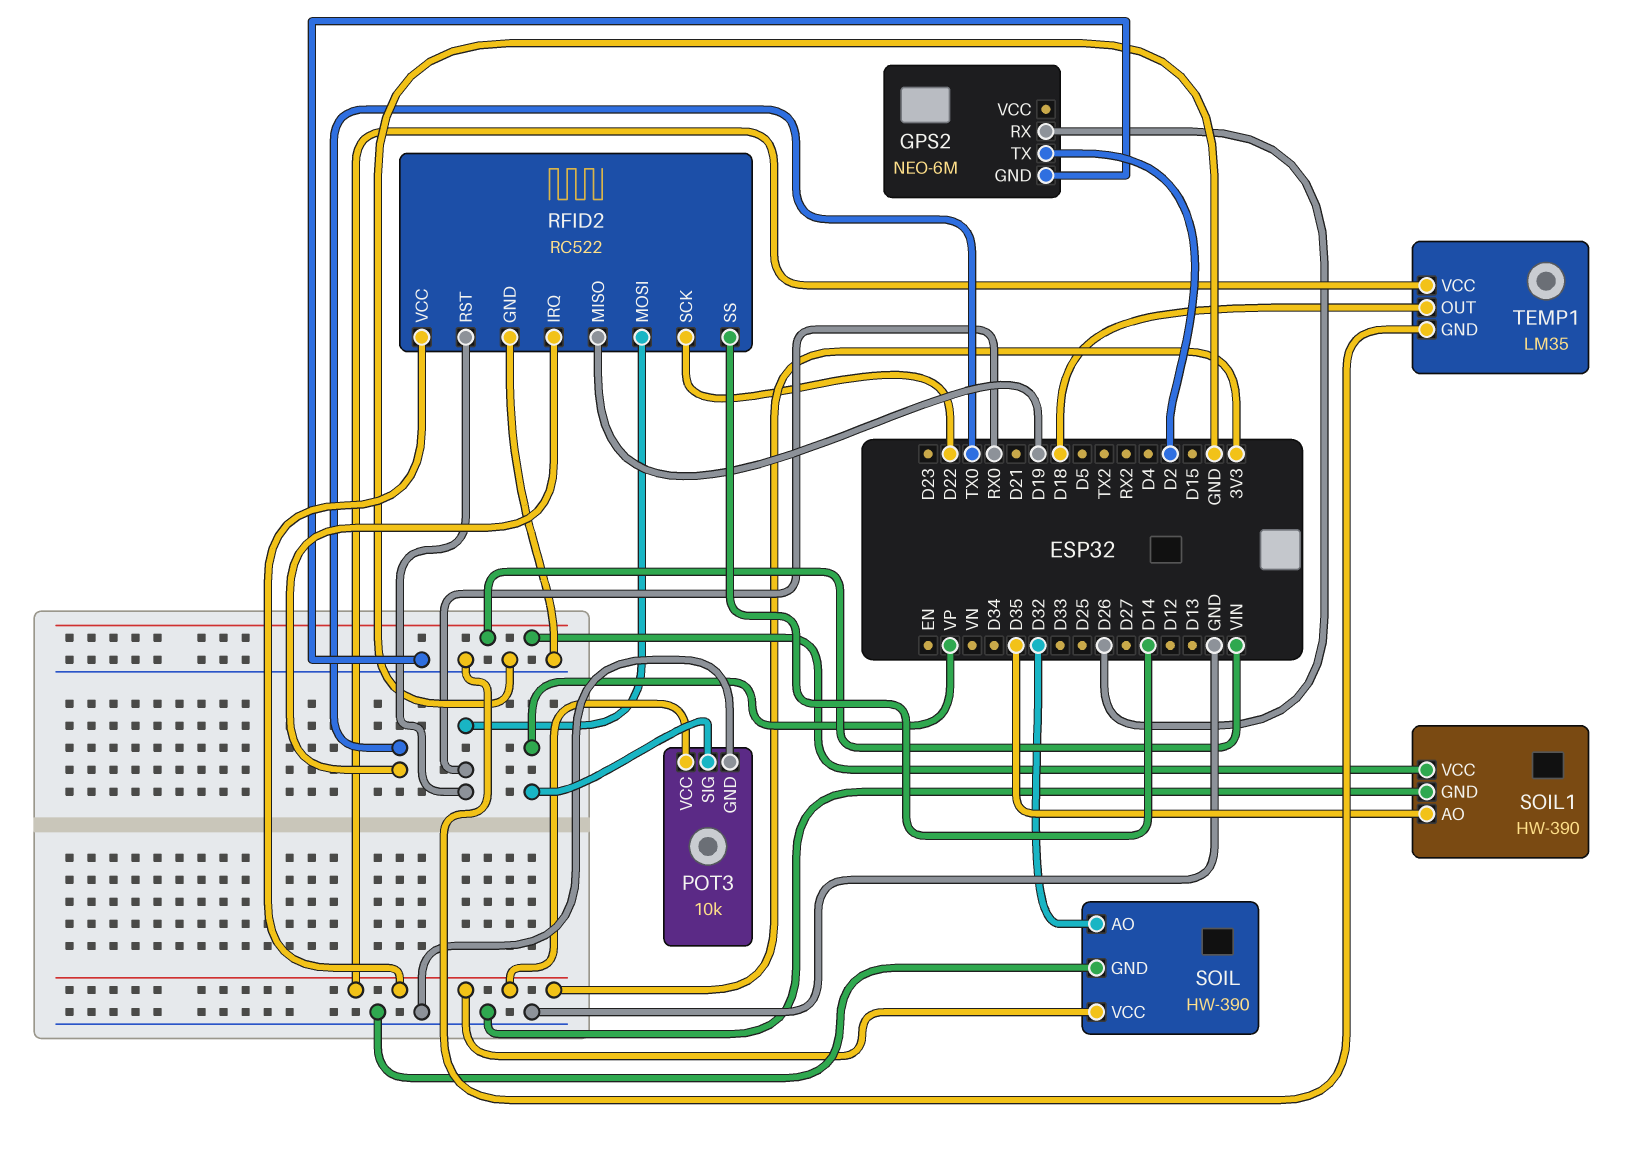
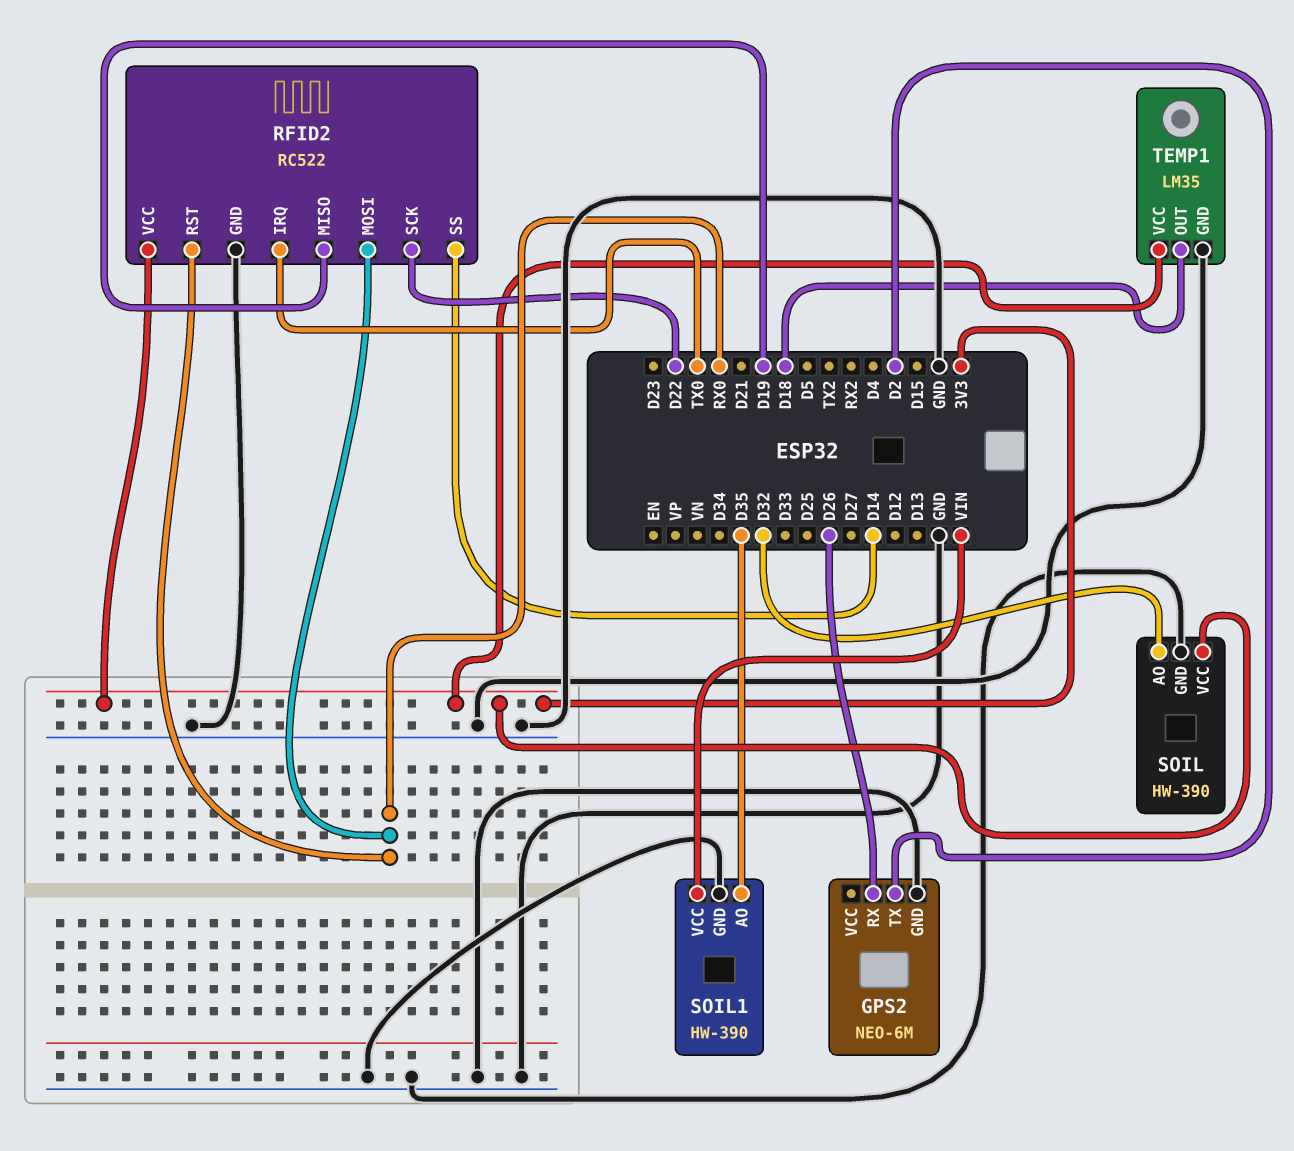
POT3: 10k -> none
POT3 pin GND: GND -> none
POT3 pin SIG: VP -> none
POT3 pin VCC: 3V3 -> none

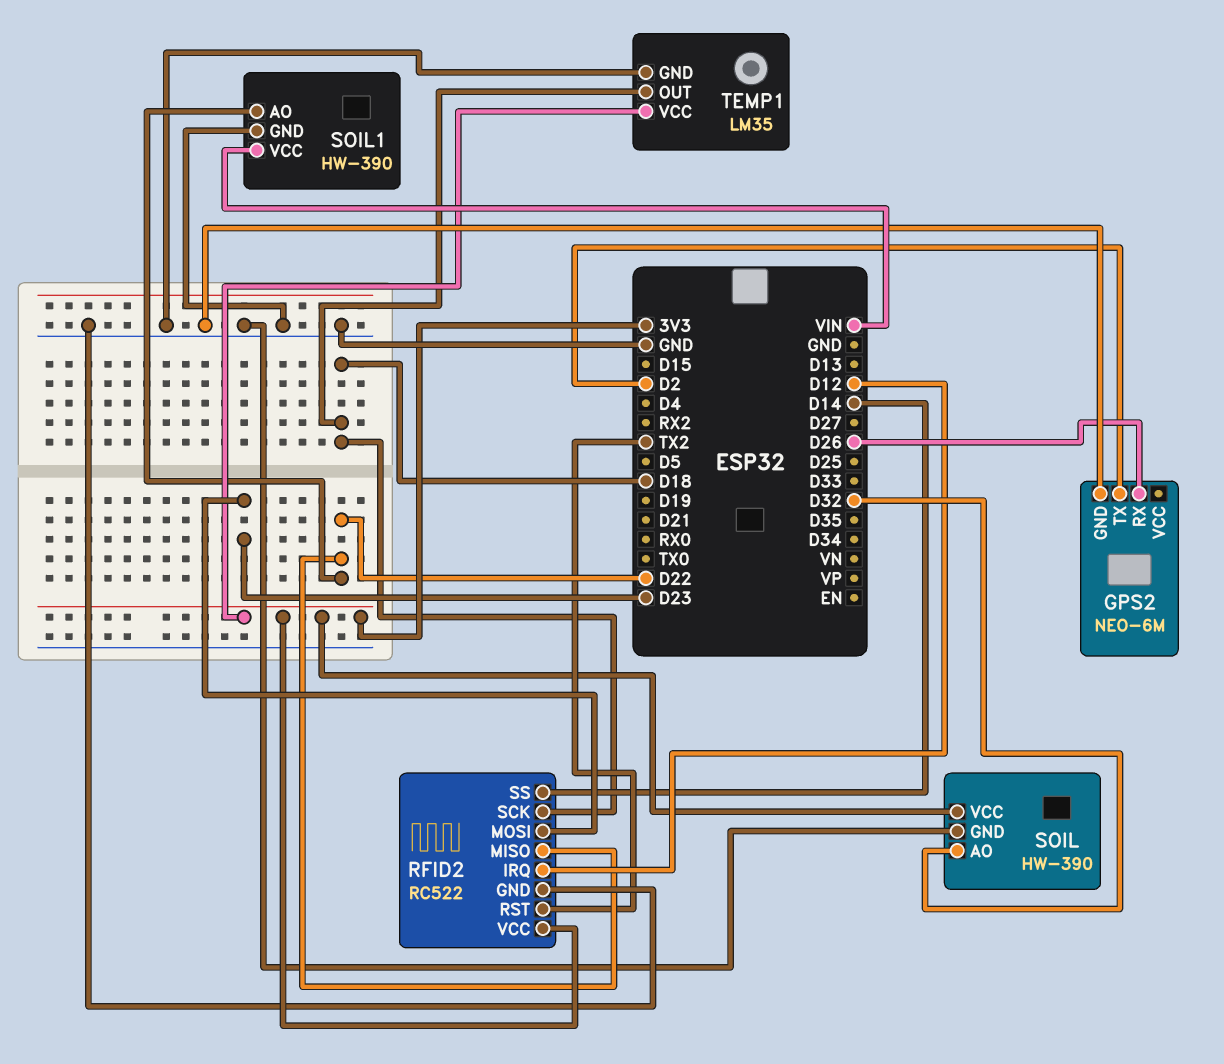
RFID2 pin IRQ: TX0 -> D12
RFID2 pin MISO: D19 -> D22
RFID2 pin MOSI: RX0 -> D23
RFID2 pin RST: RX0 -> TX2
RFID2 pin SCK: D22 -> D18
SOIL1 pin AO: D35 -> D22

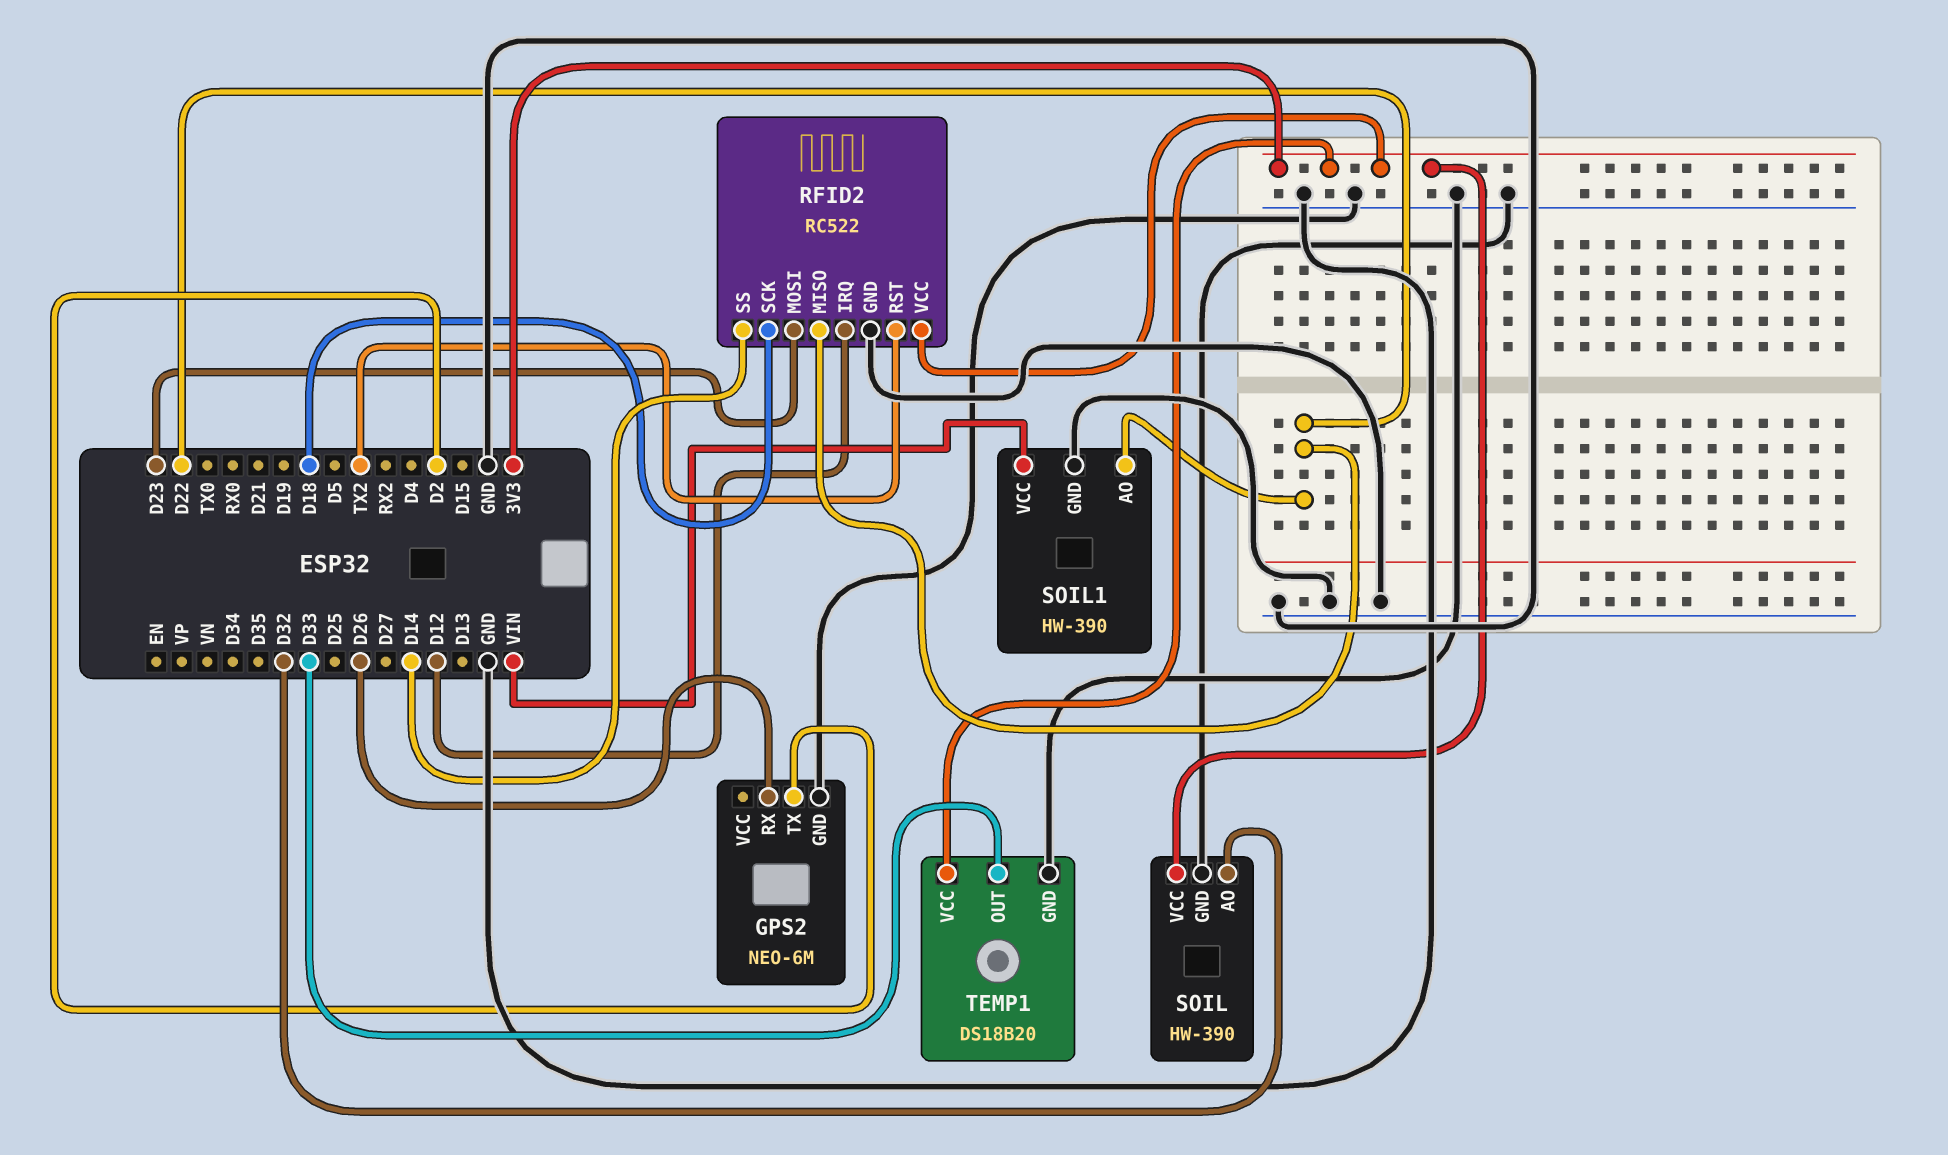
TEMP1: LM35 -> DS18B20
TEMP1 pin OUT: D18 -> D33

